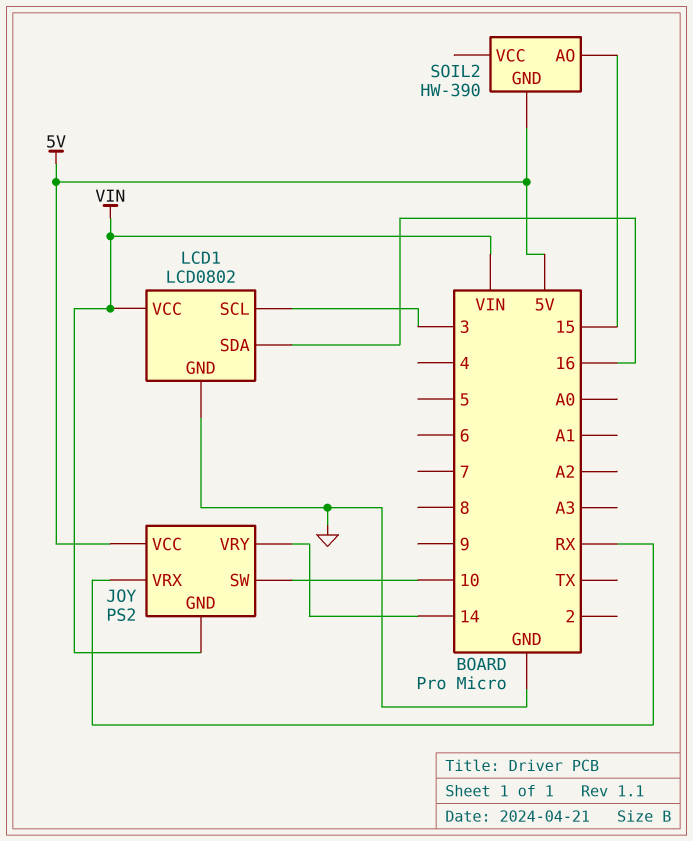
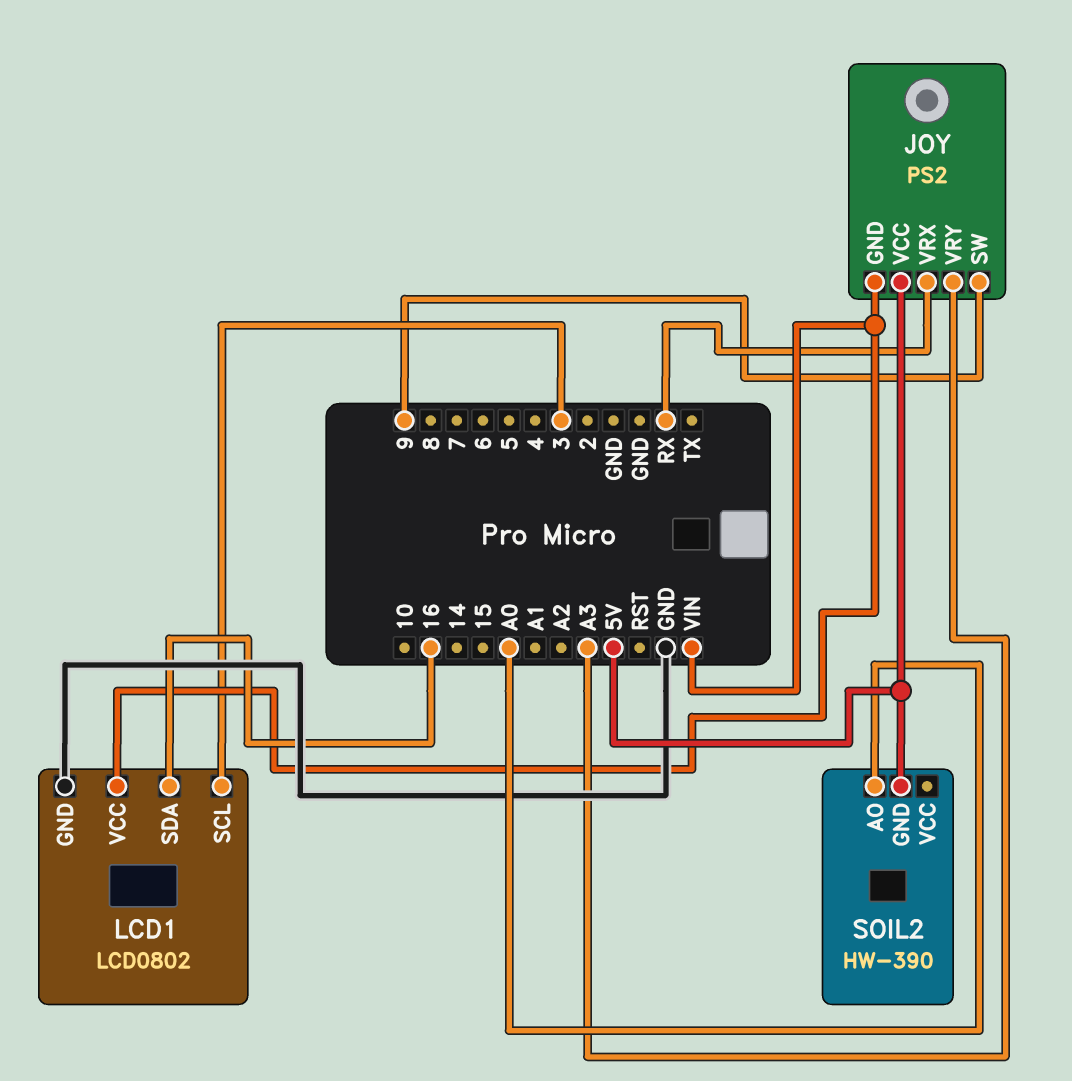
JOY pin SW: 10 -> 9
JOY pin VRY: 14 -> A3
SOIL2 pin AO: 15 -> A0

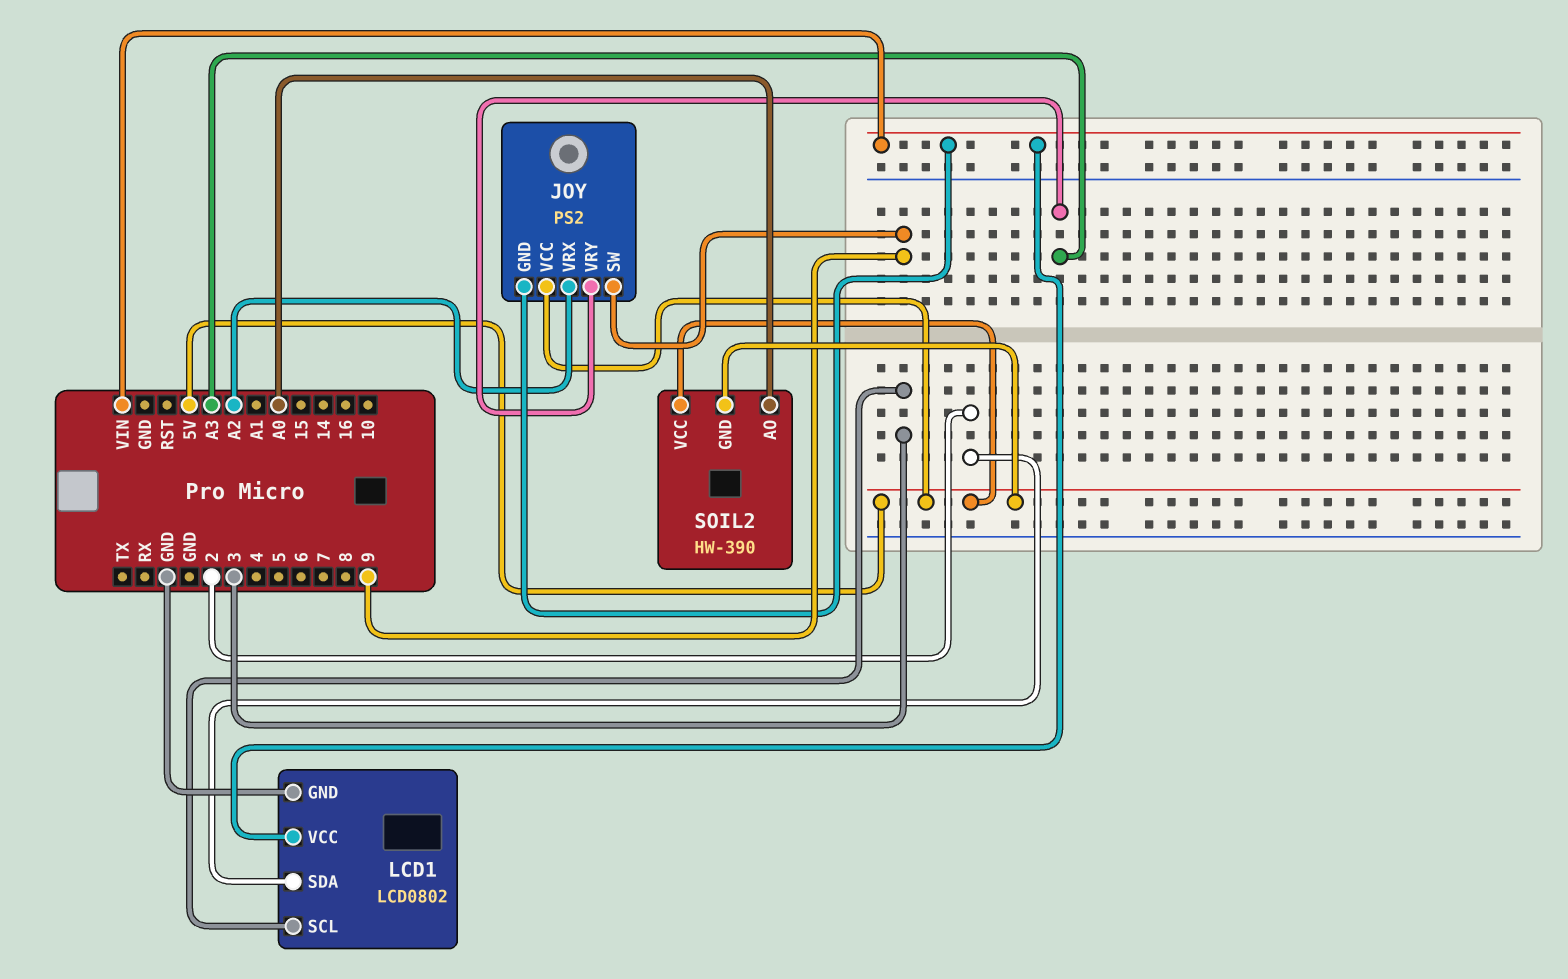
JOY pin VRX: RX -> A2
LCD1 pin SDA: 16 -> 2
SOIL2 pin VCC: none -> 5V

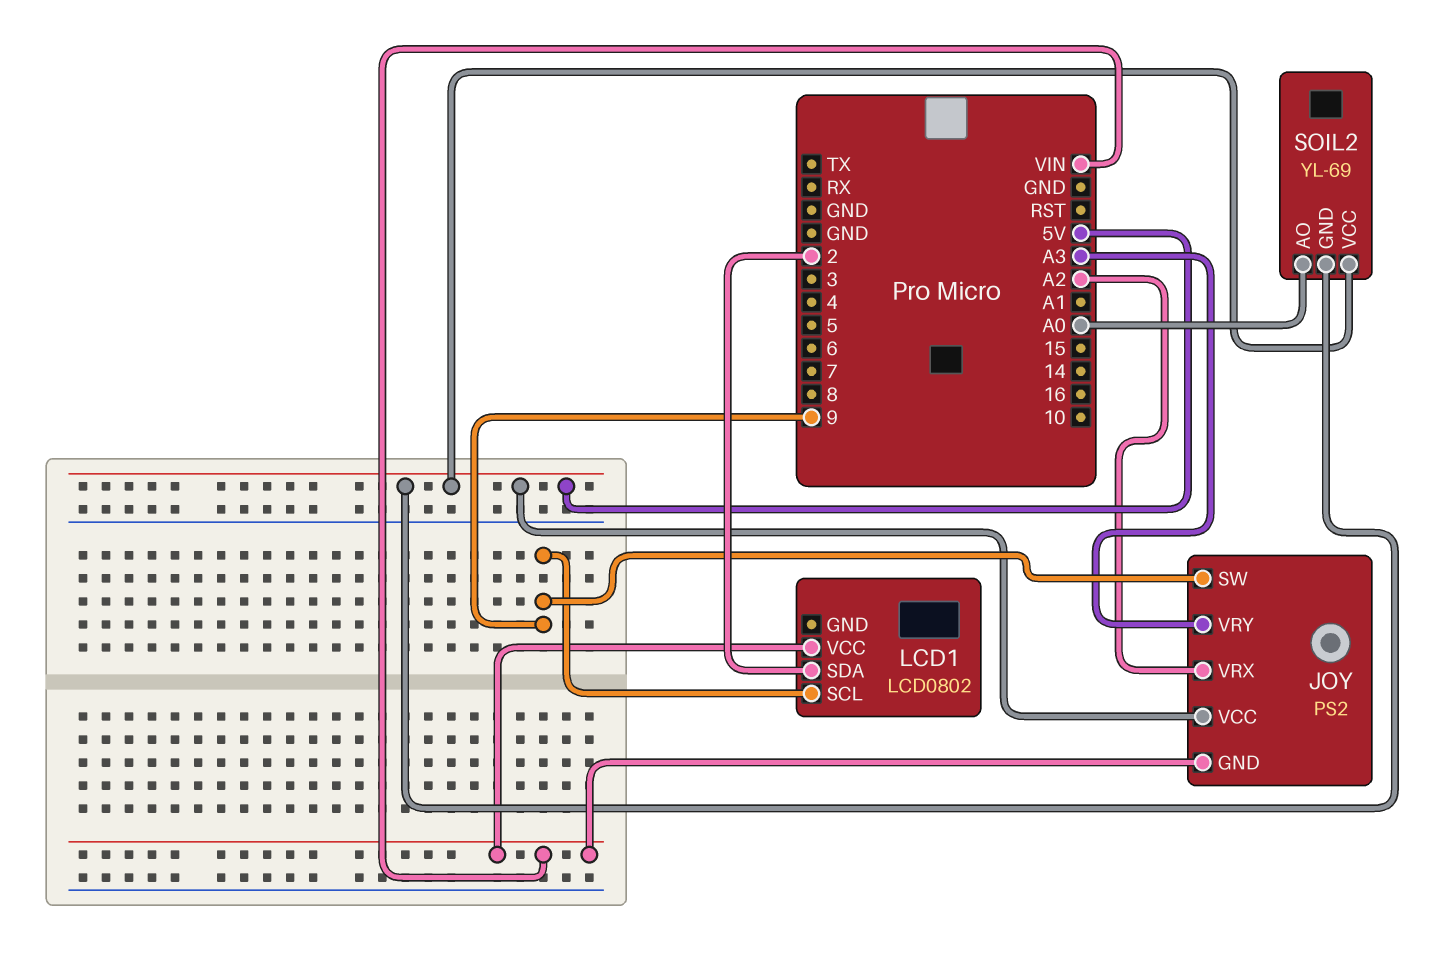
LCD1 pin GND: GND -> none
LCD1 pin SCL: 3 -> 9
SOIL2: HW-390 -> YL-69

